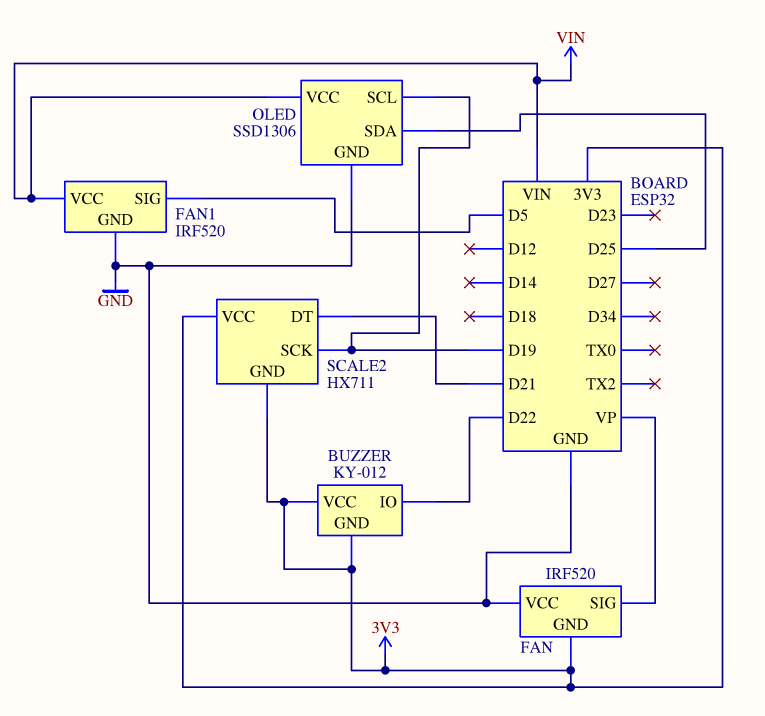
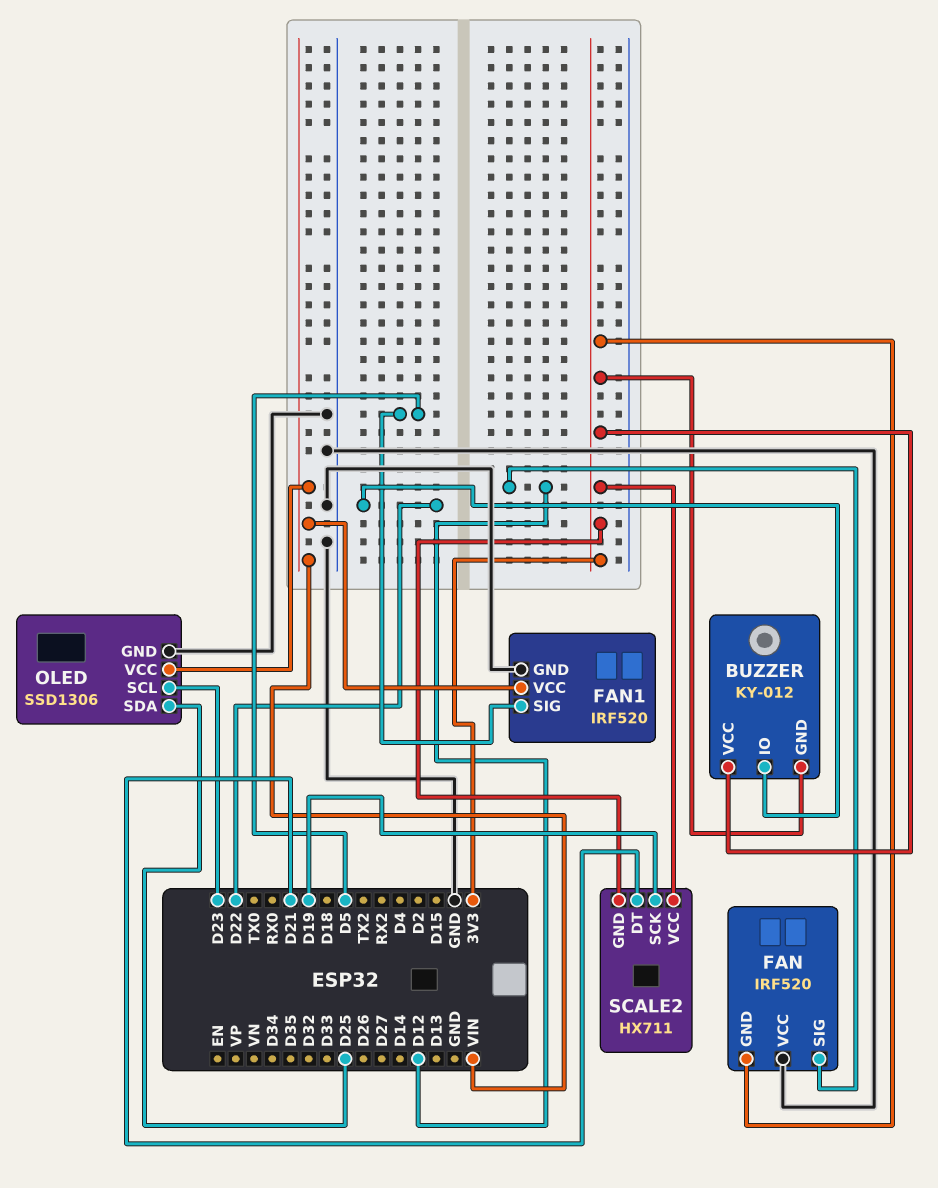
FAN pin SIG: VP -> D12
OLED pin SCL: D19 -> D23

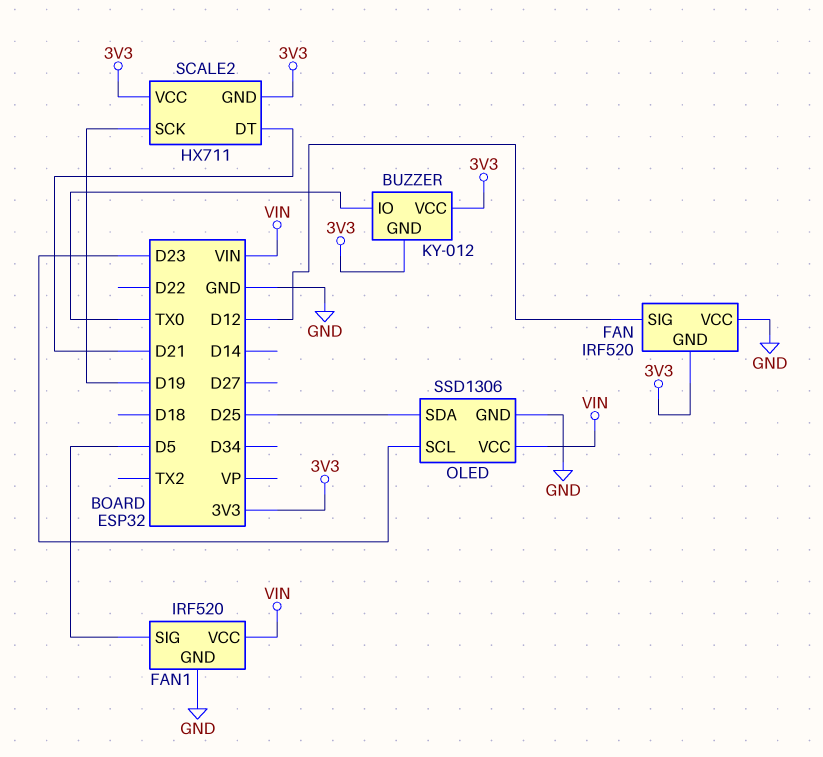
BUZZER pin IO: D22 -> TX0

